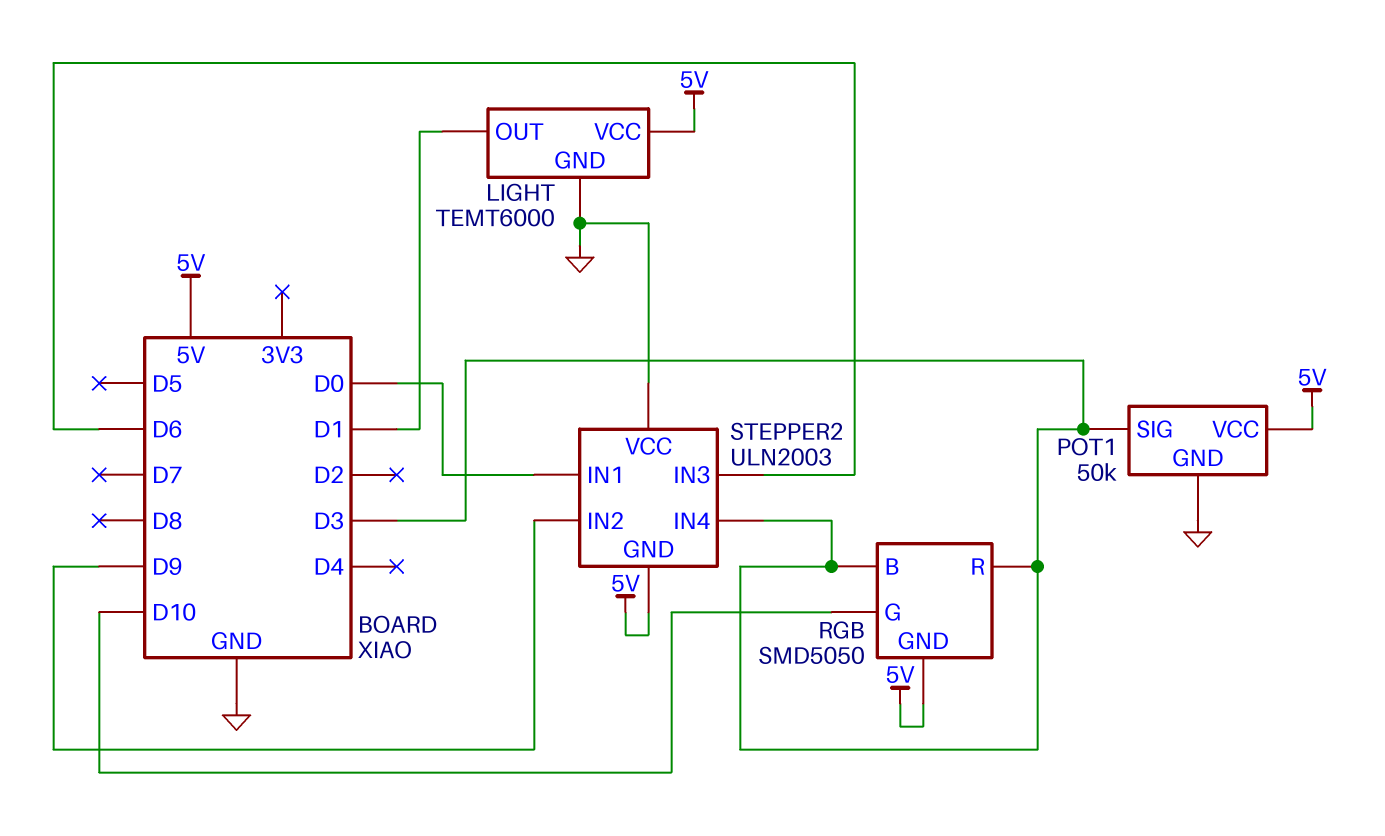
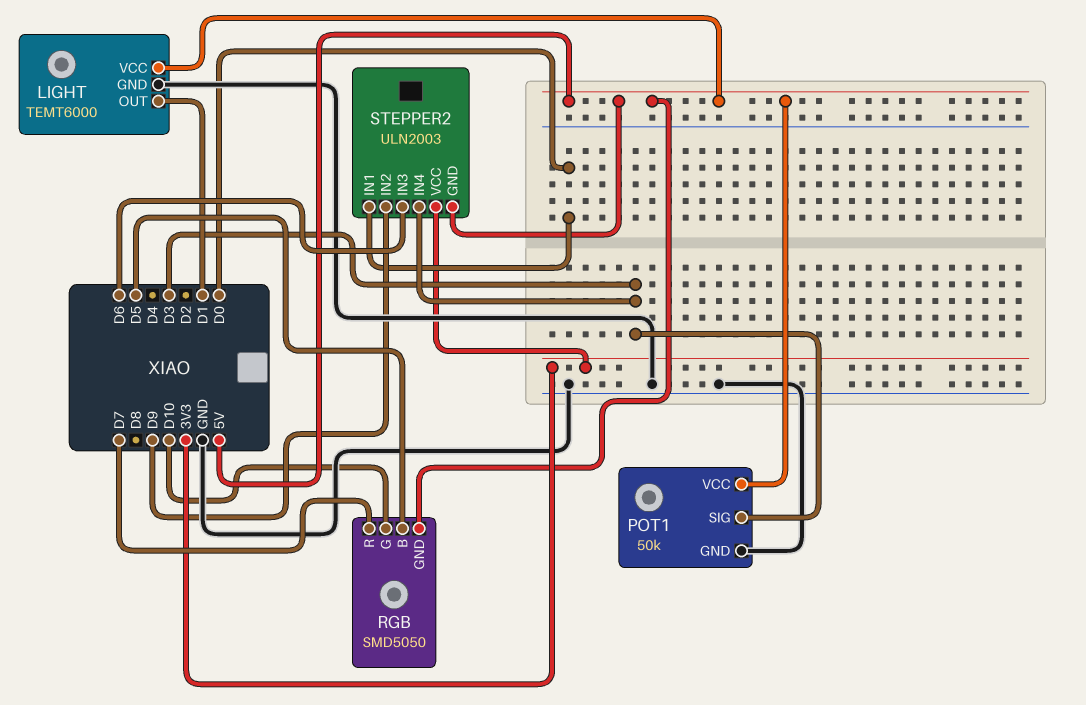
RGB pin B: D3 -> D5
RGB pin R: D3 -> D7
STEPPER2 pin VCC: GND -> 3V3

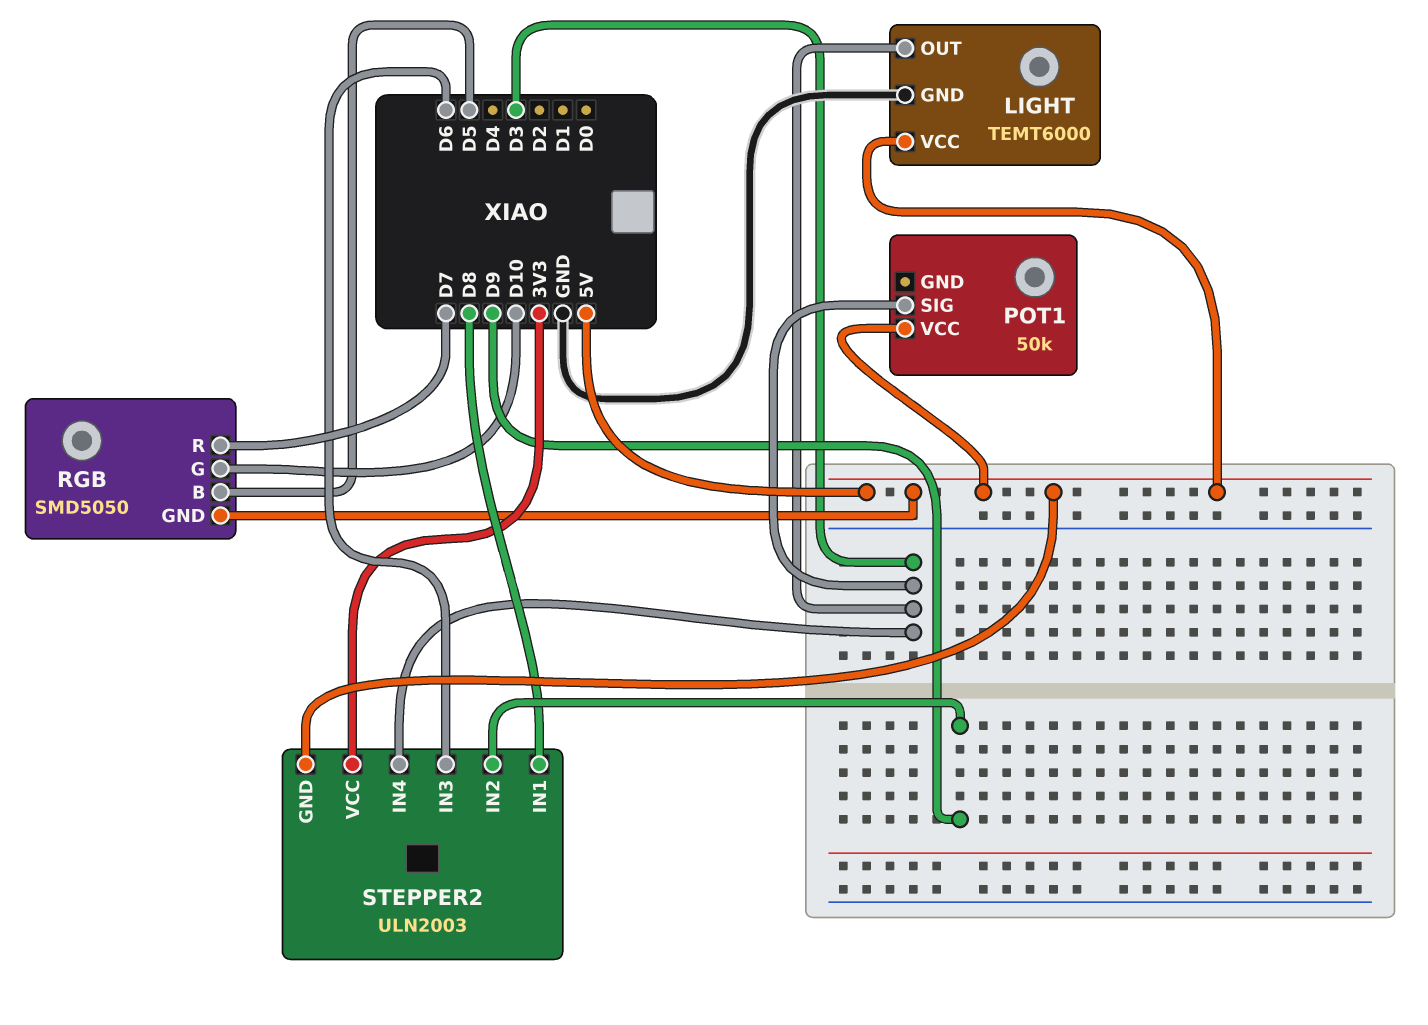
LIGHT pin OUT: D1 -> D3
POT1 pin GND: GND -> none
STEPPER2 pin IN1: D0 -> D8

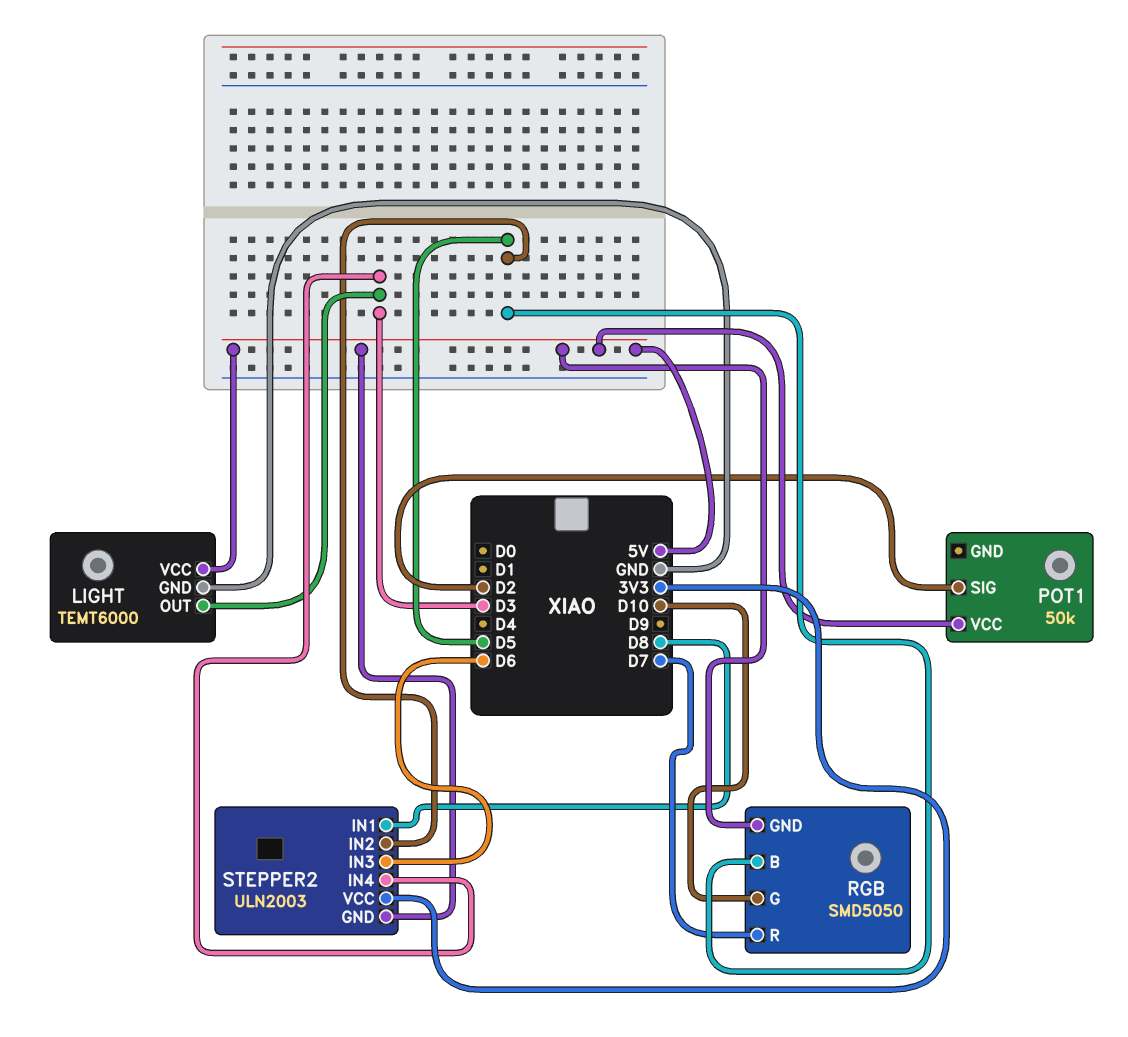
POT1 pin SIG: D3 -> D2
STEPPER2 pin IN2: D9 -> D5

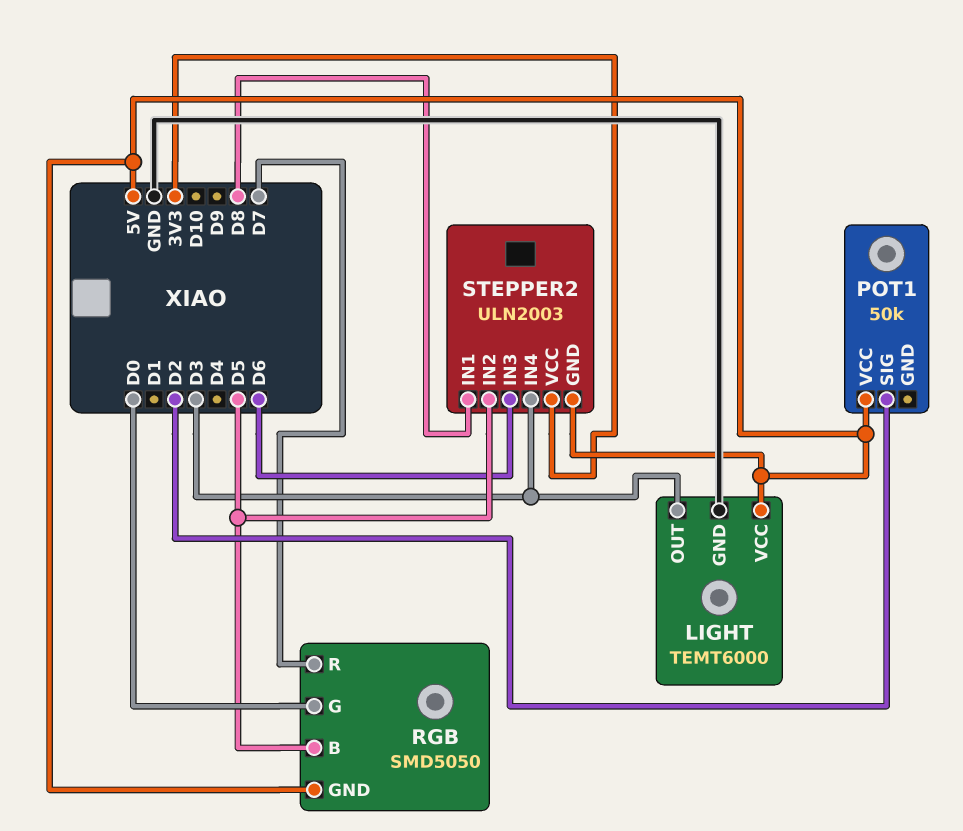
RGB pin G: D10 -> D0

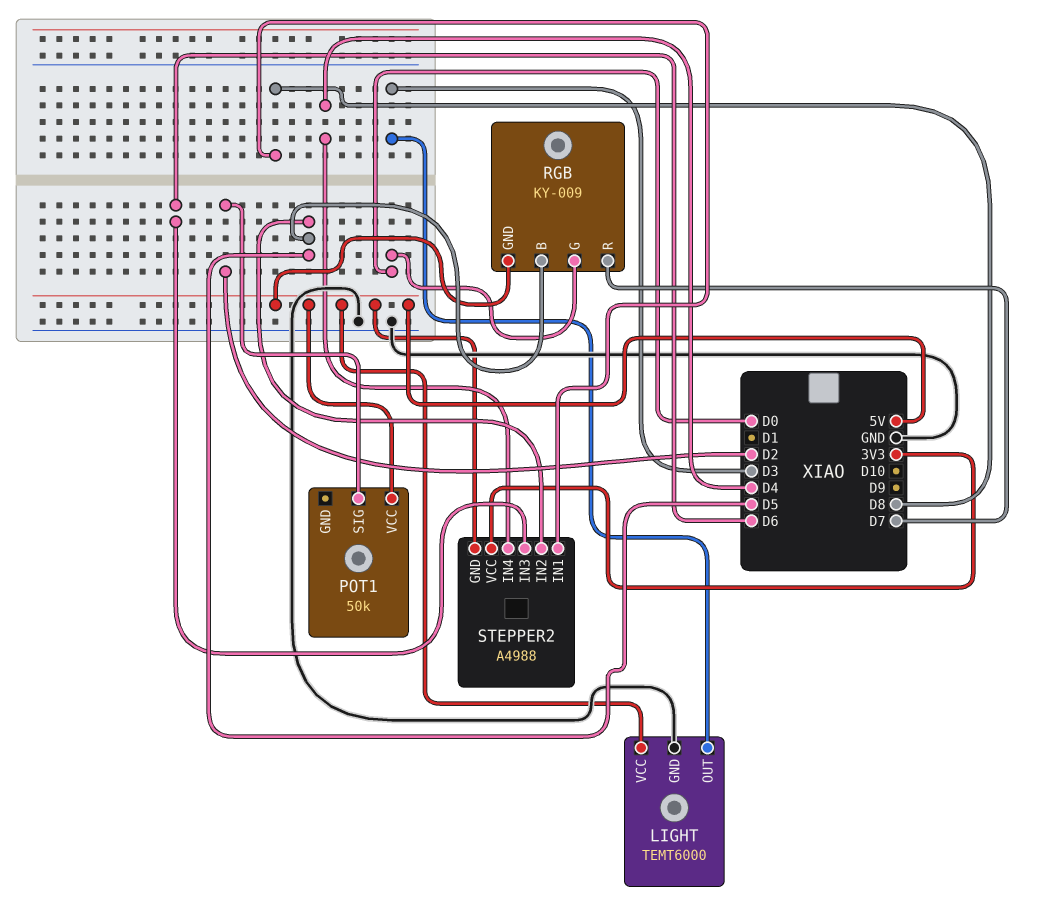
RGB: SMD5050 -> KY-009
STEPPER2: ULN2003 -> A4988
STEPPER2 pin IN4: D3 -> D4

